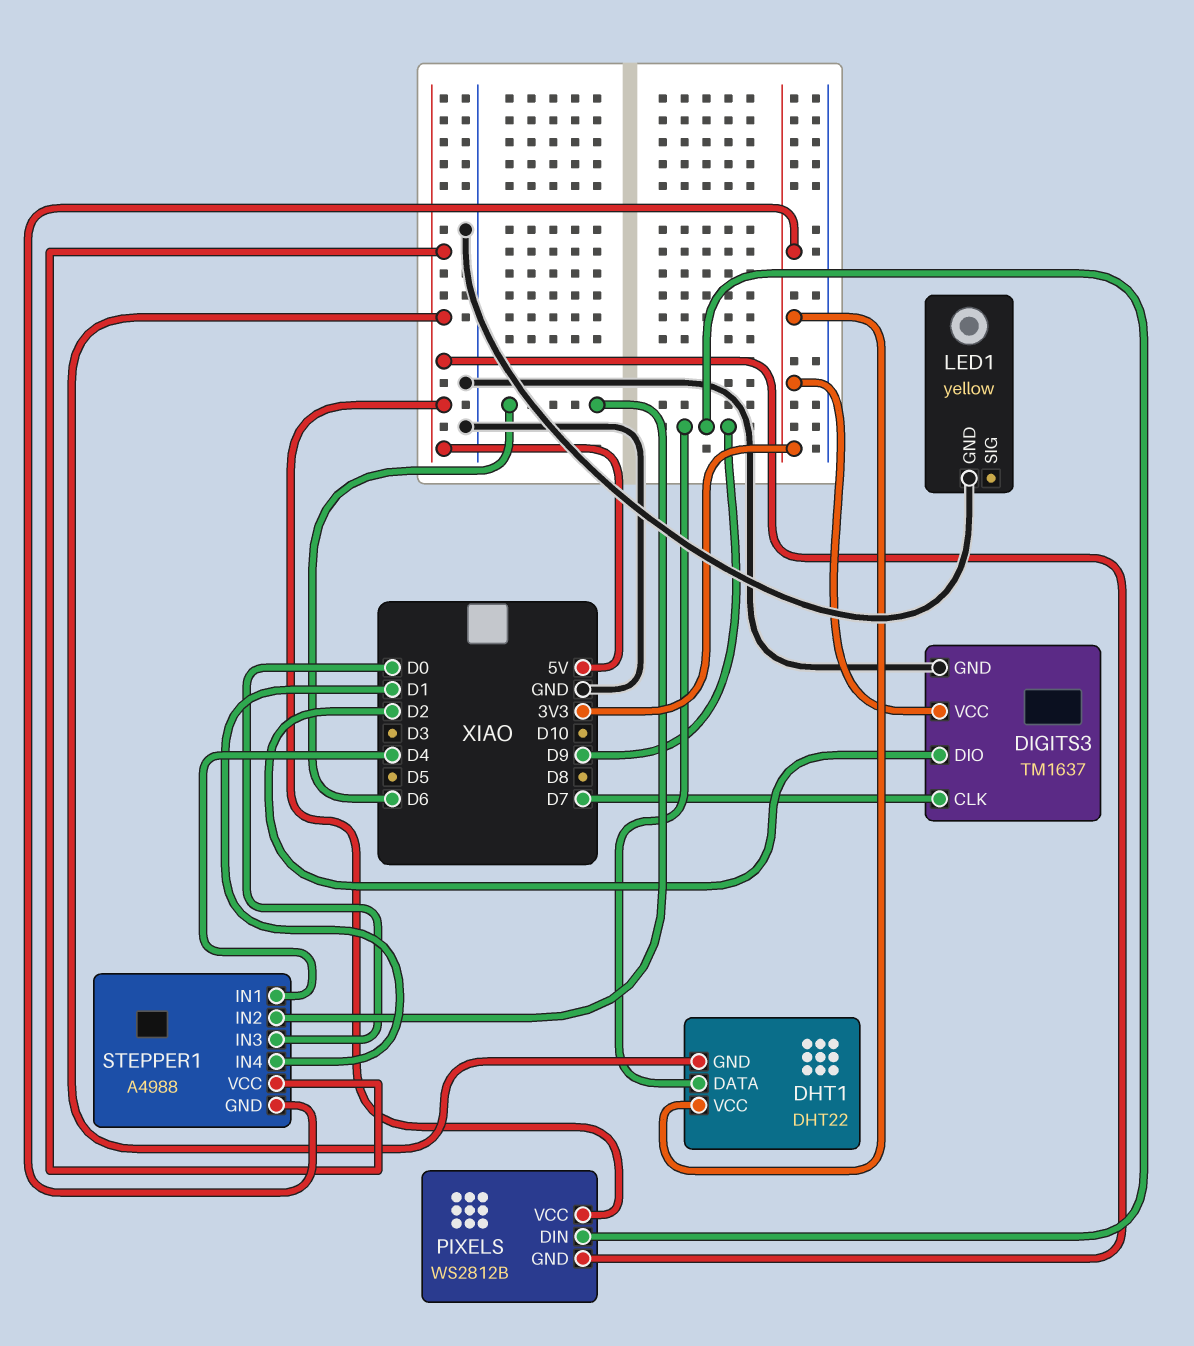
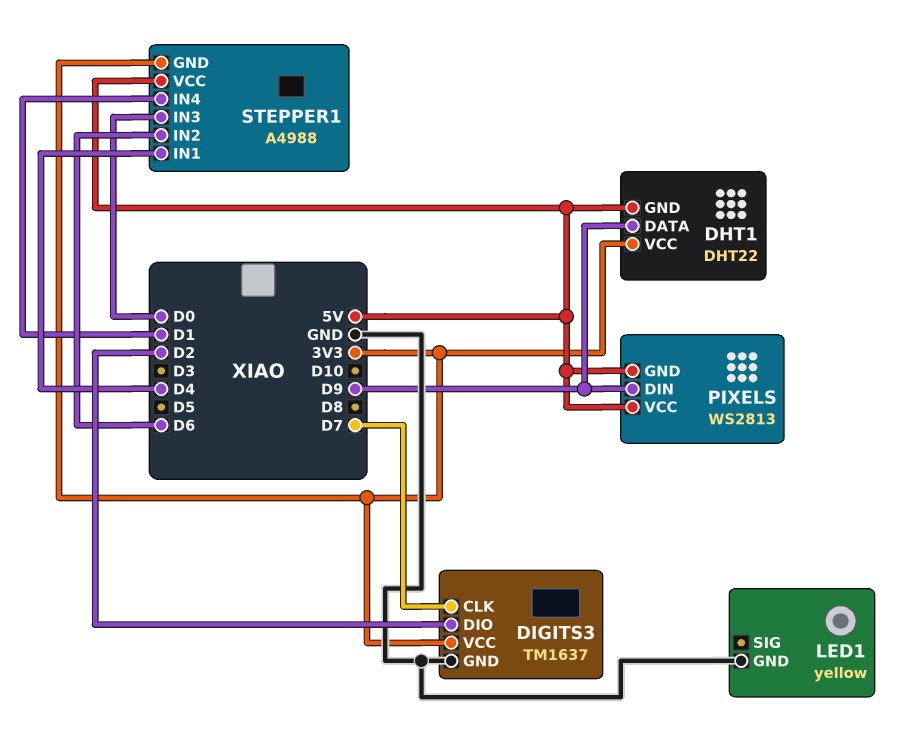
PIXELS: WS2812B -> WS2813

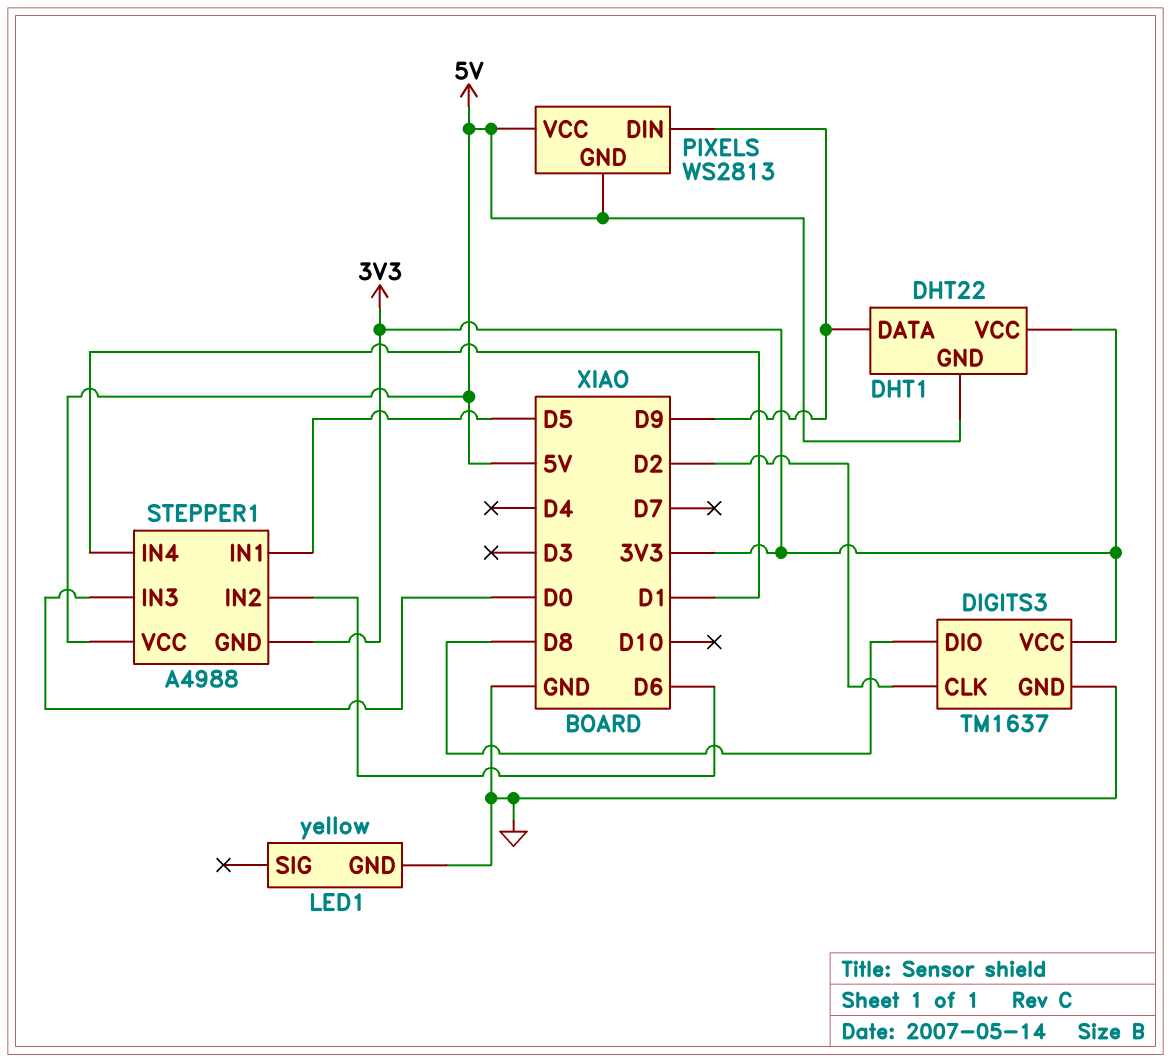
DIGITS3 pin CLK: D7 -> D2
DIGITS3 pin DIO: D2 -> D8
STEPPER1 pin IN1: D4 -> D5

